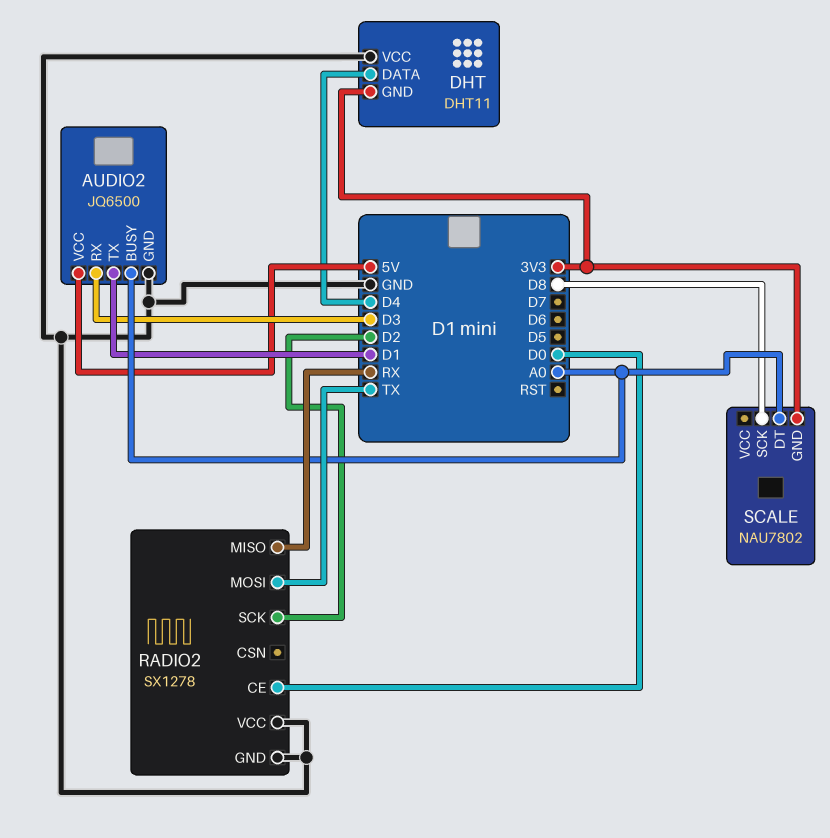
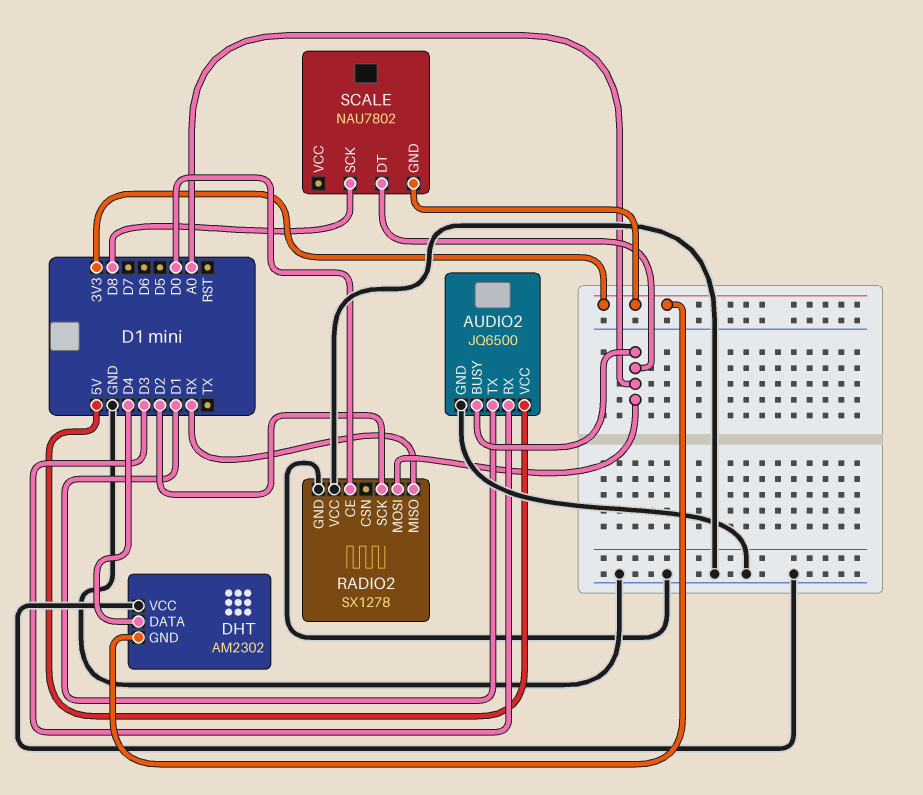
DHT: DHT11 -> AM2302
RADIO2 pin MOSI: TX -> A0

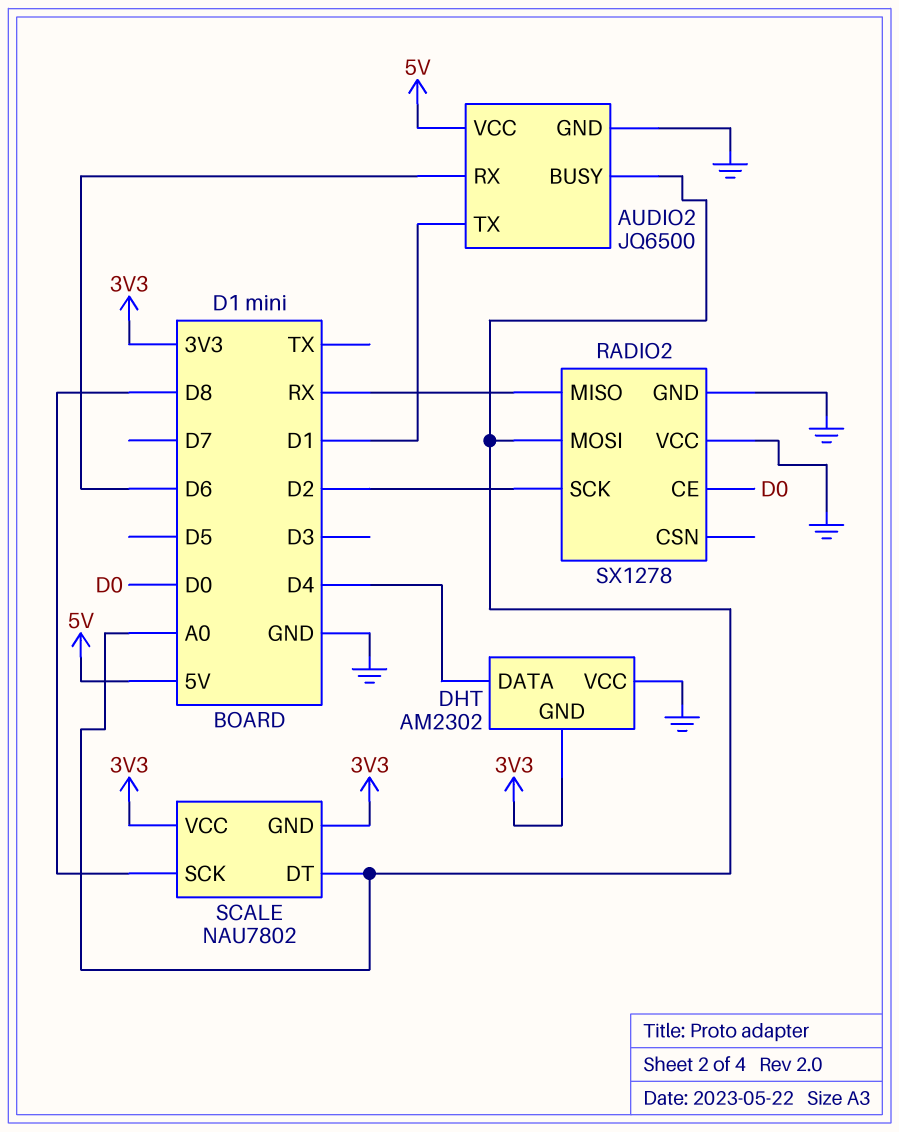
AUDIO2 pin RX: D3 -> D6
SCALE pin VCC: none -> 3V3

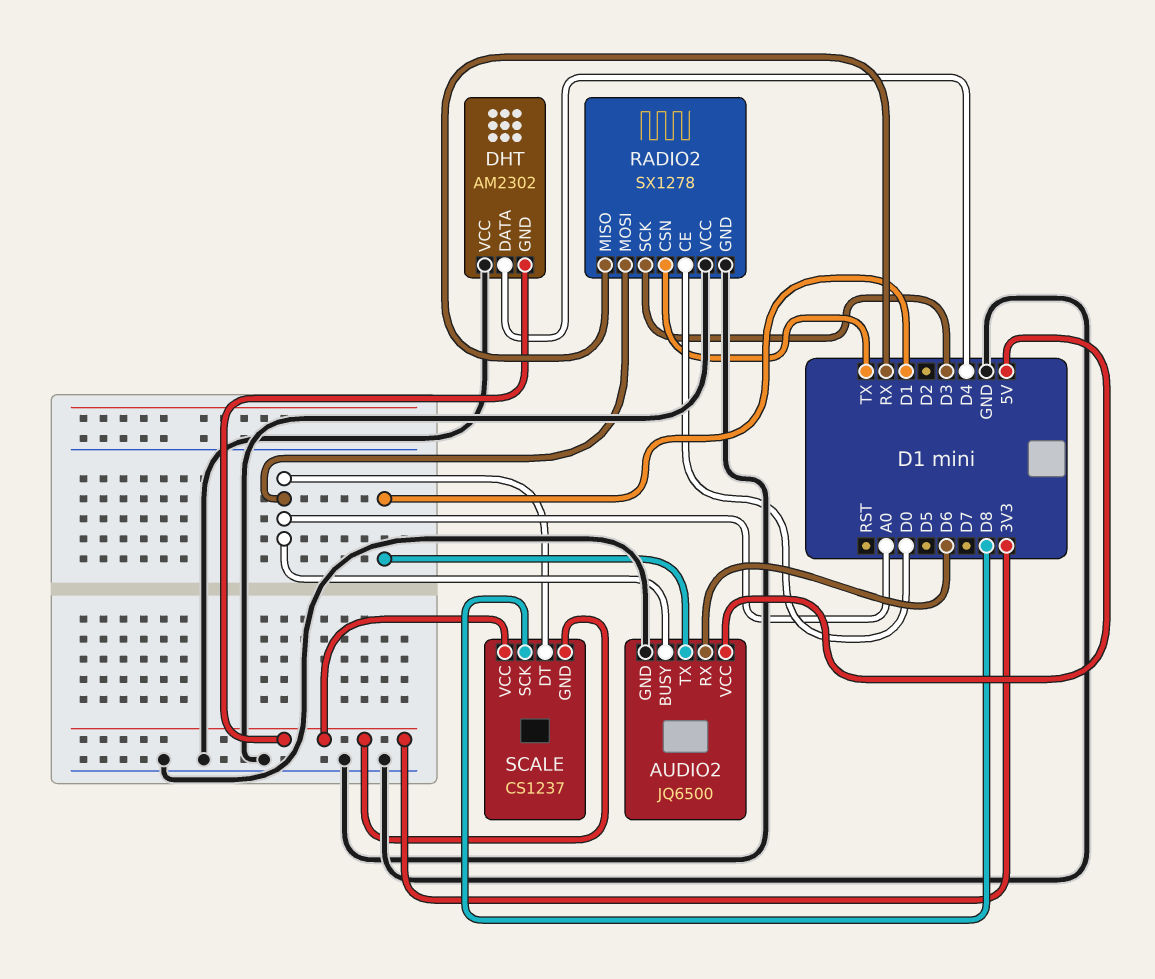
RADIO2 pin CSN: none -> TX
RADIO2 pin SCK: D2 -> D3
SCALE: NAU7802 -> CS1237

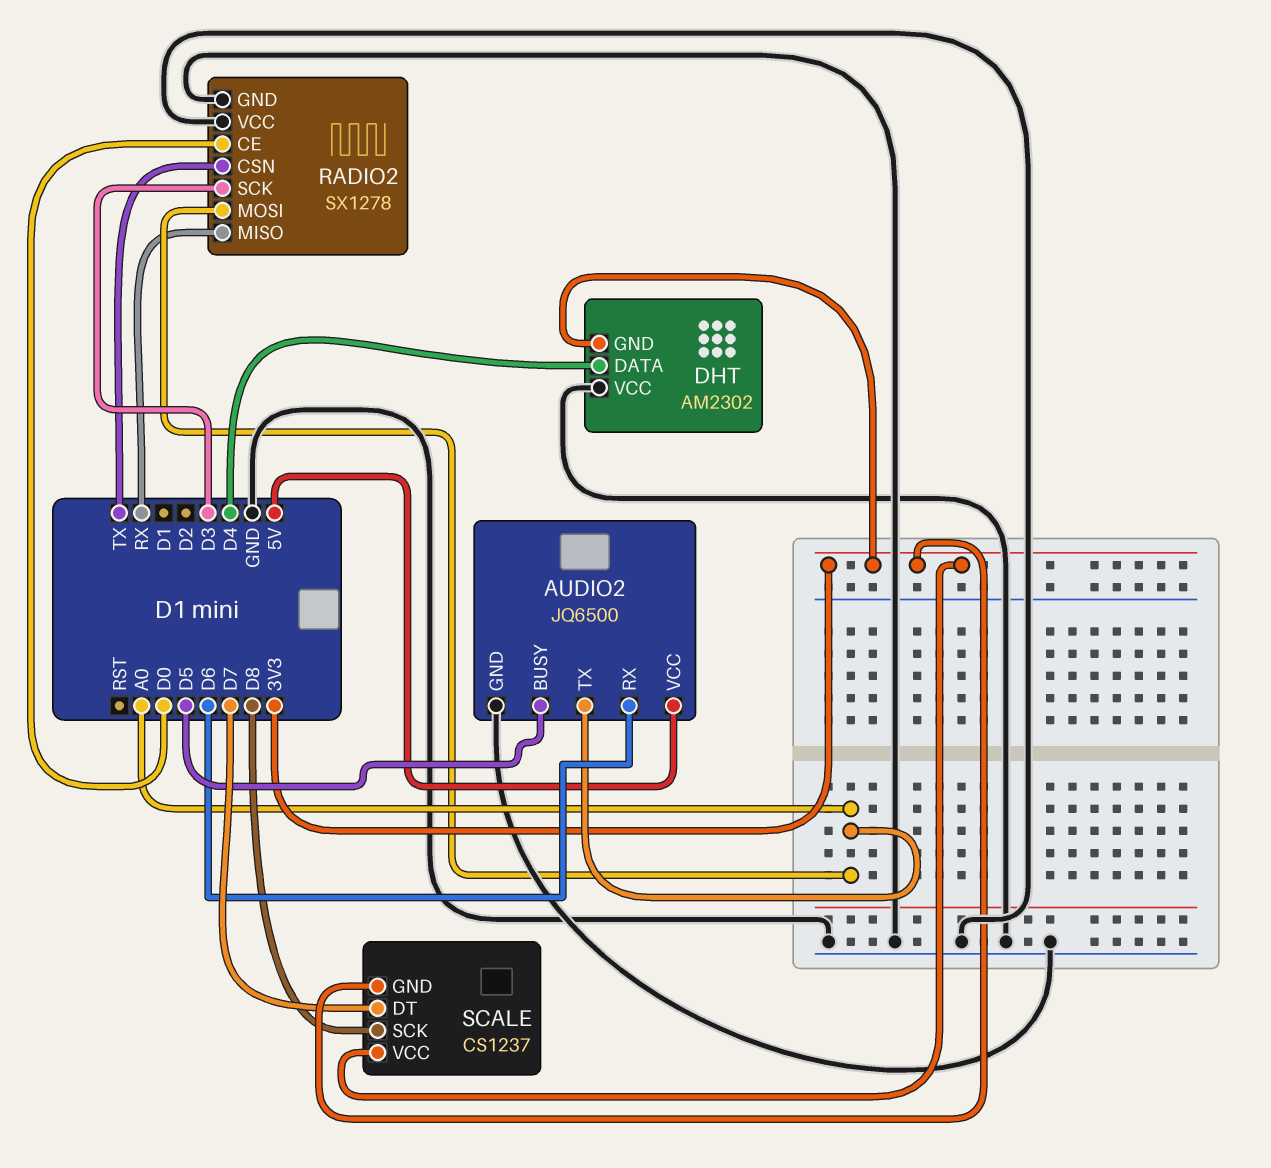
AUDIO2 pin BUSY: A0 -> D5
AUDIO2 pin TX: D1 -> A0
SCALE pin DT: A0 -> D7

